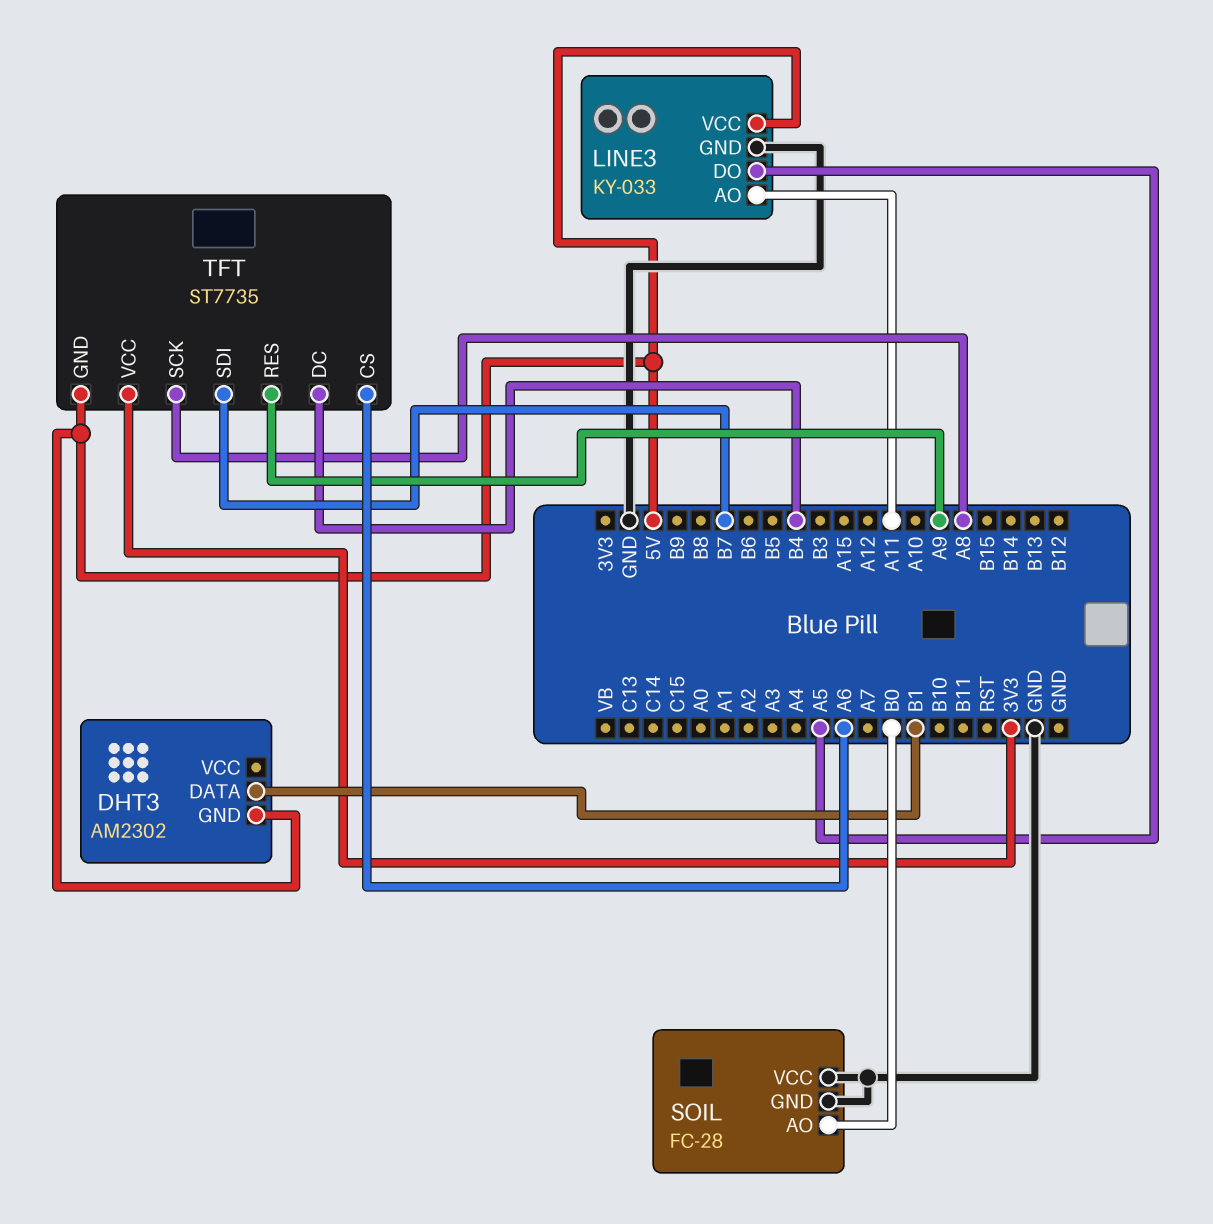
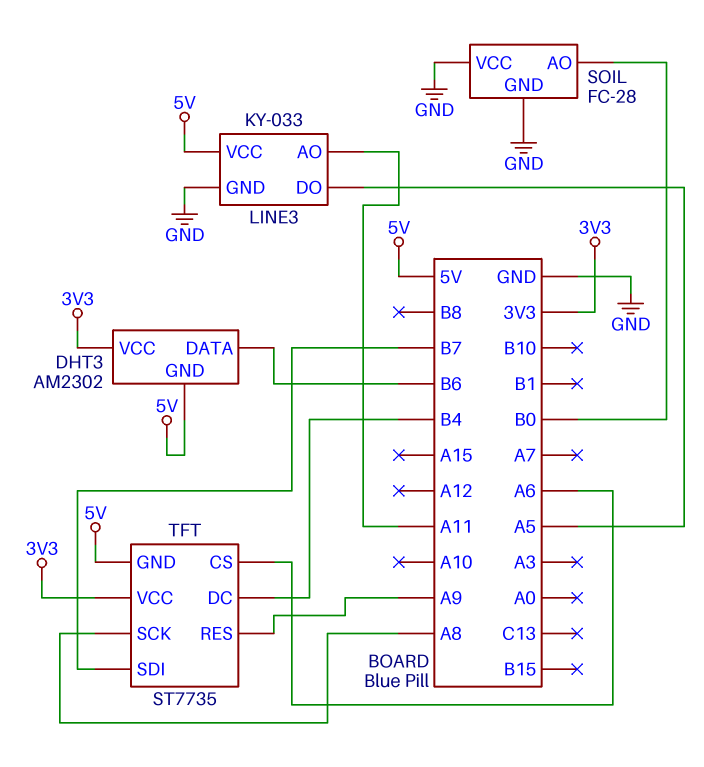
DHT3 pin DATA: B1 -> B6
DHT3 pin VCC: none -> 3V3

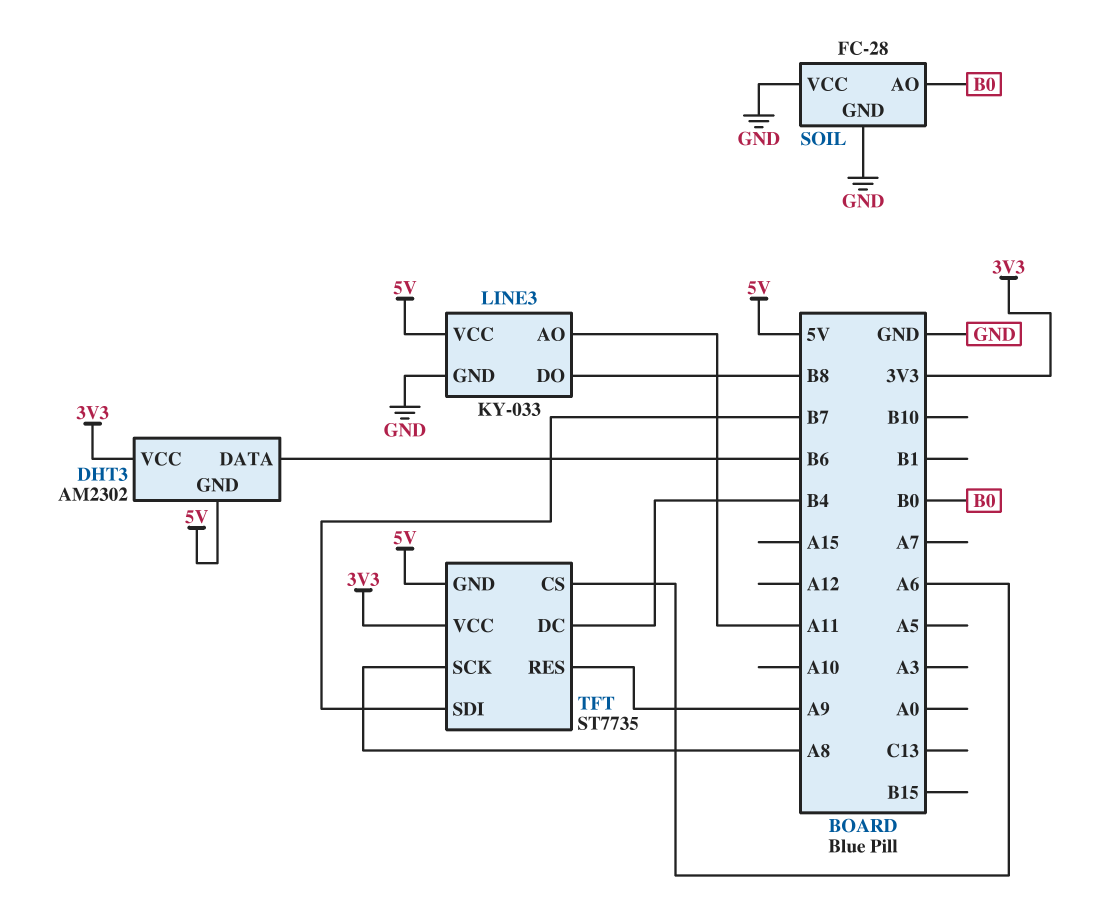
LINE3 pin DO: A5 -> B8

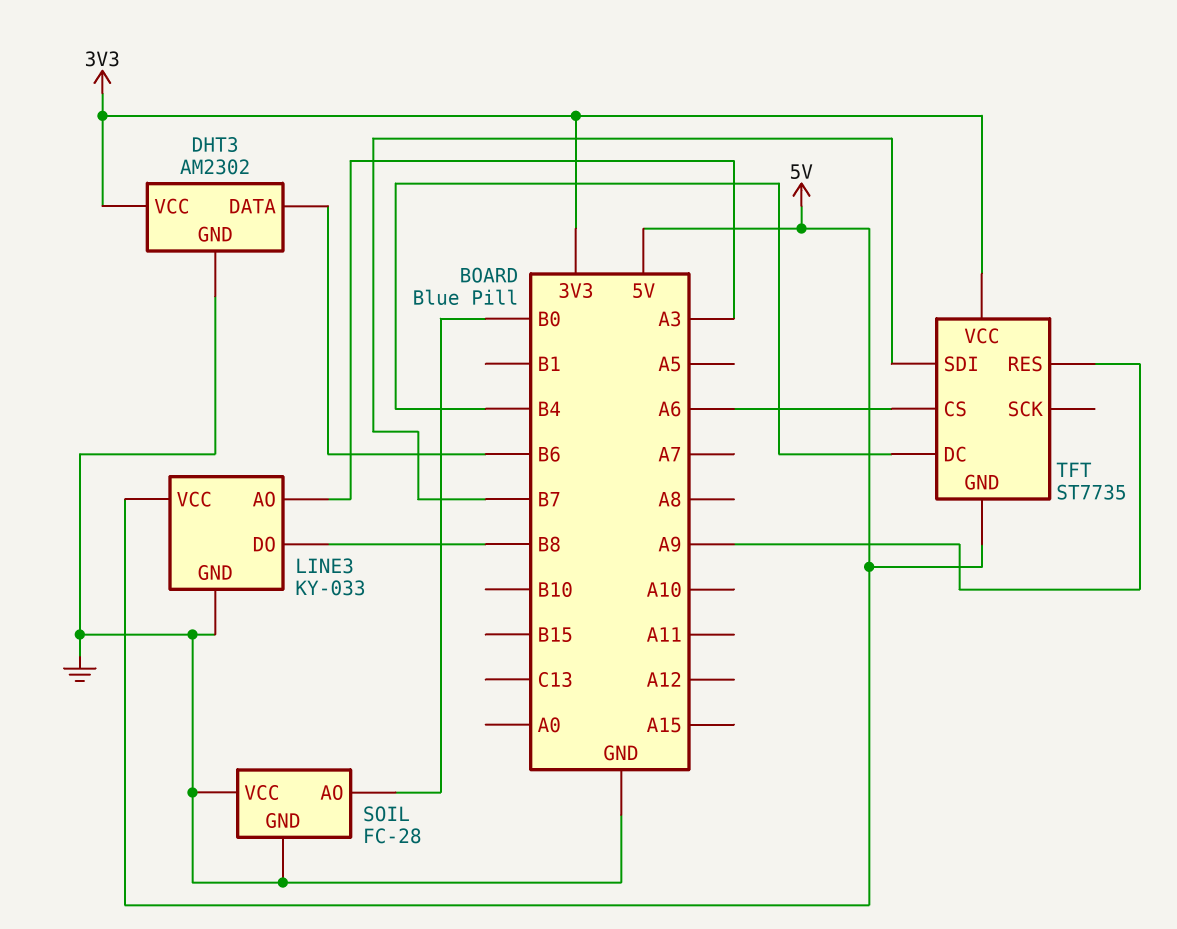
DHT3 pin GND: 5V -> GND
LINE3 pin AO: A11 -> A3
TFT pin SCK: A8 -> none

